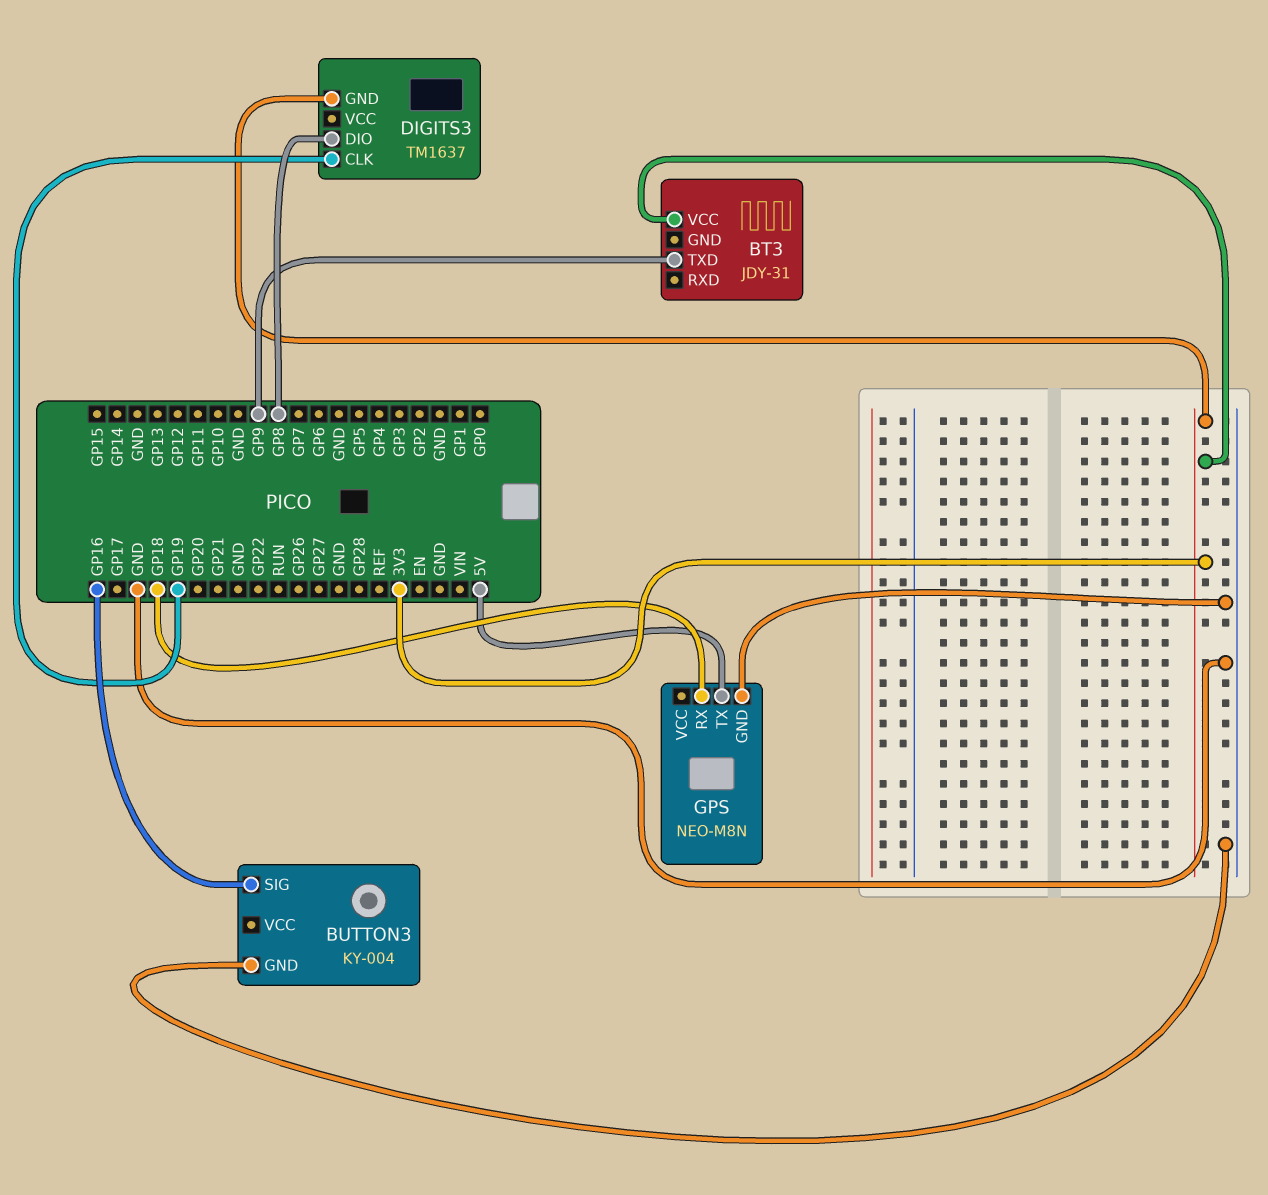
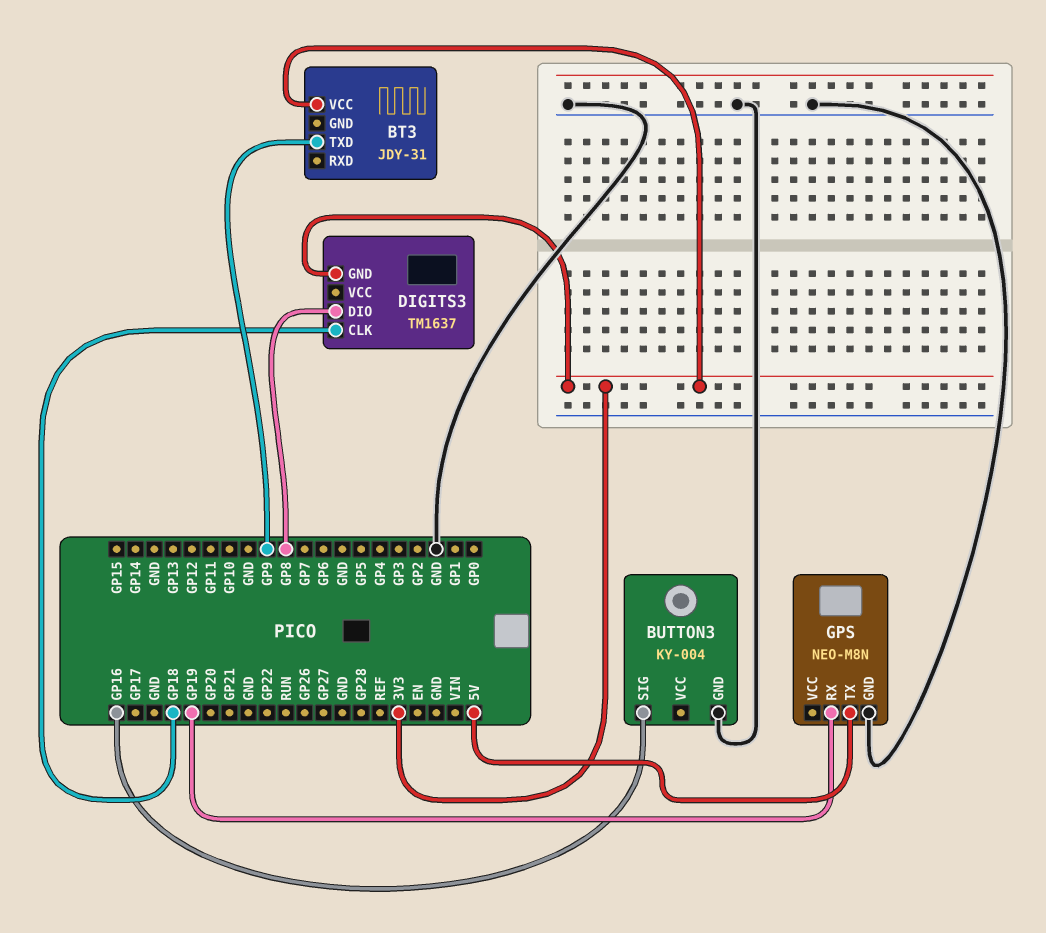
DIGITS3 pin CLK: GP19 -> GP18
GPS pin RX: GP18 -> GP19

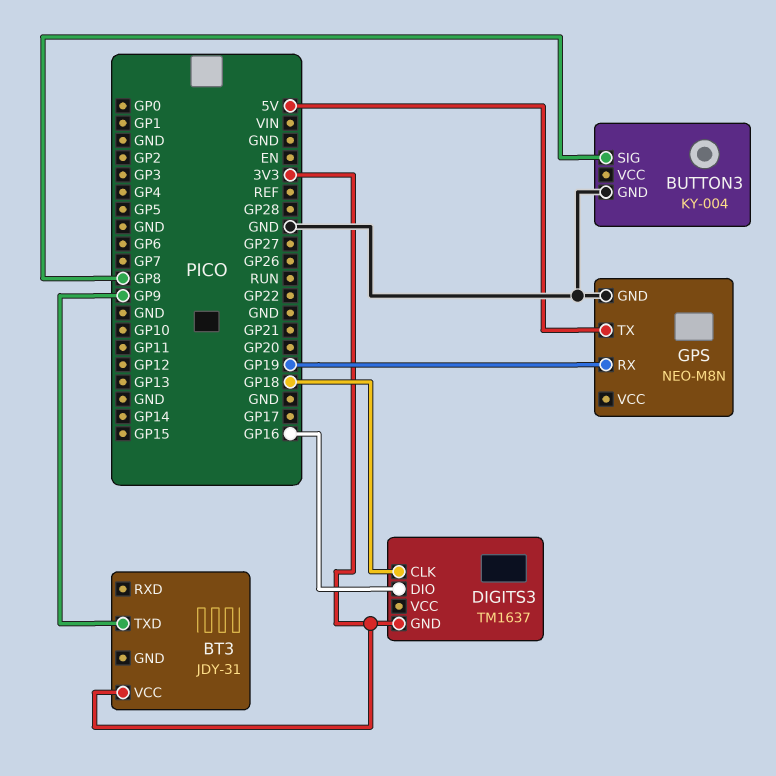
BUTTON3 pin SIG: GP16 -> GP8
DIGITS3 pin DIO: GP8 -> GP16

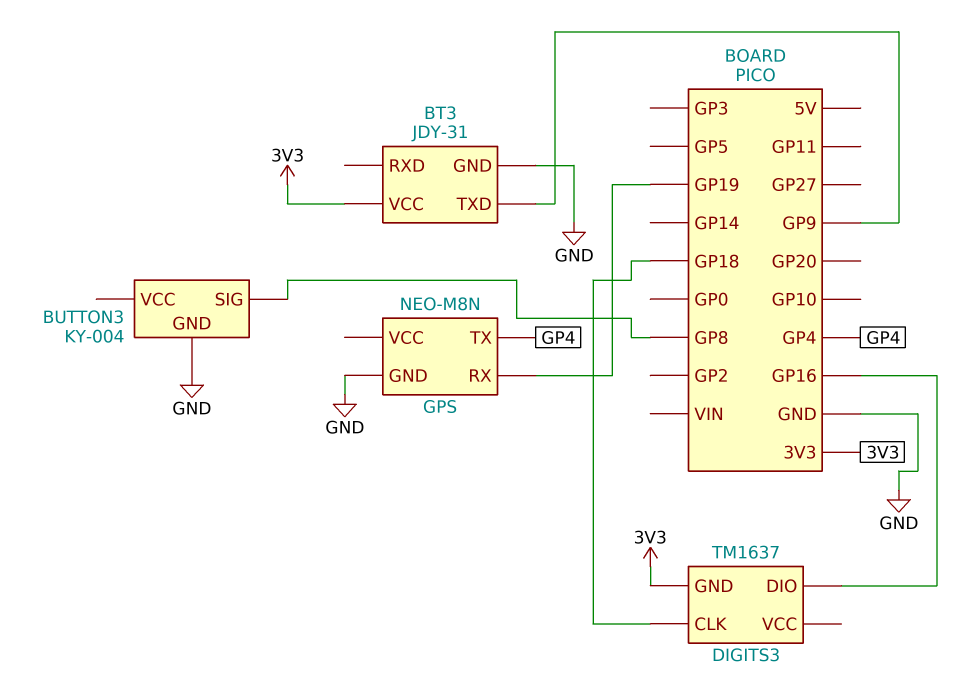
BT3 pin GND: none -> GND
GPS pin TX: 5V -> GP4

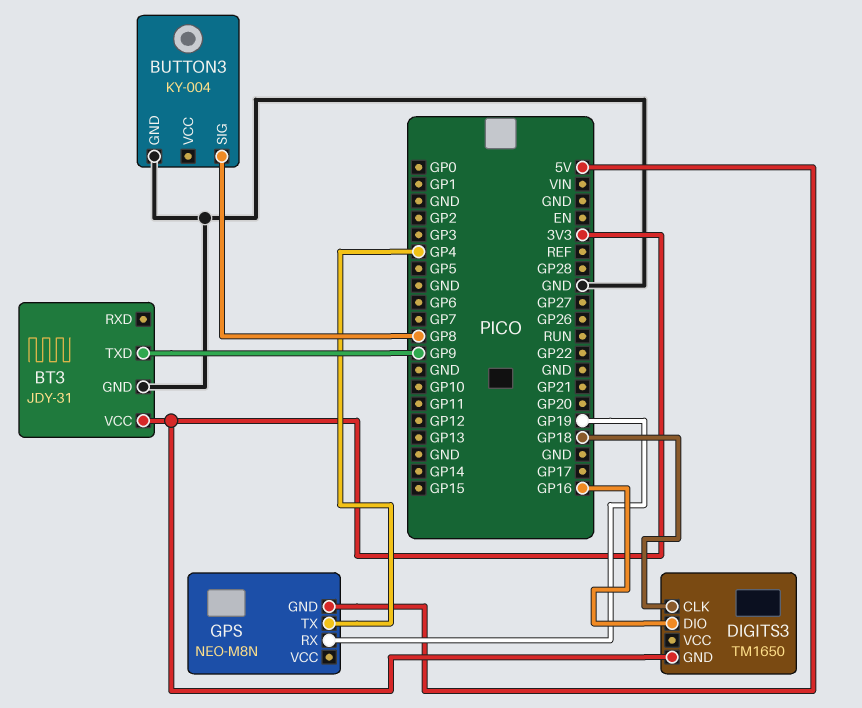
DIGITS3: TM1637 -> TM1650
GPS pin GND: GND -> 5V

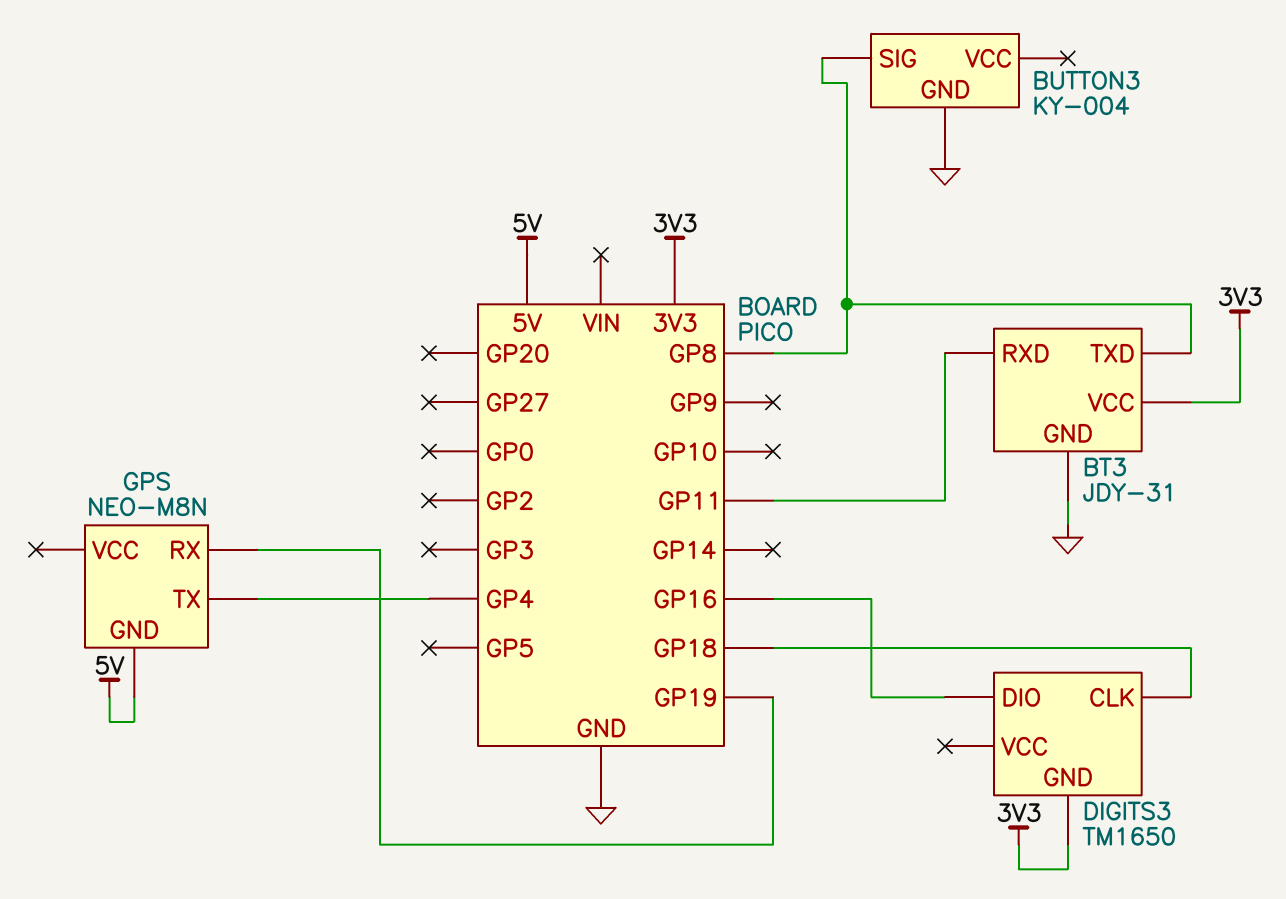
BT3 pin RXD: none -> GP11
BT3 pin TXD: GP9 -> GP8

